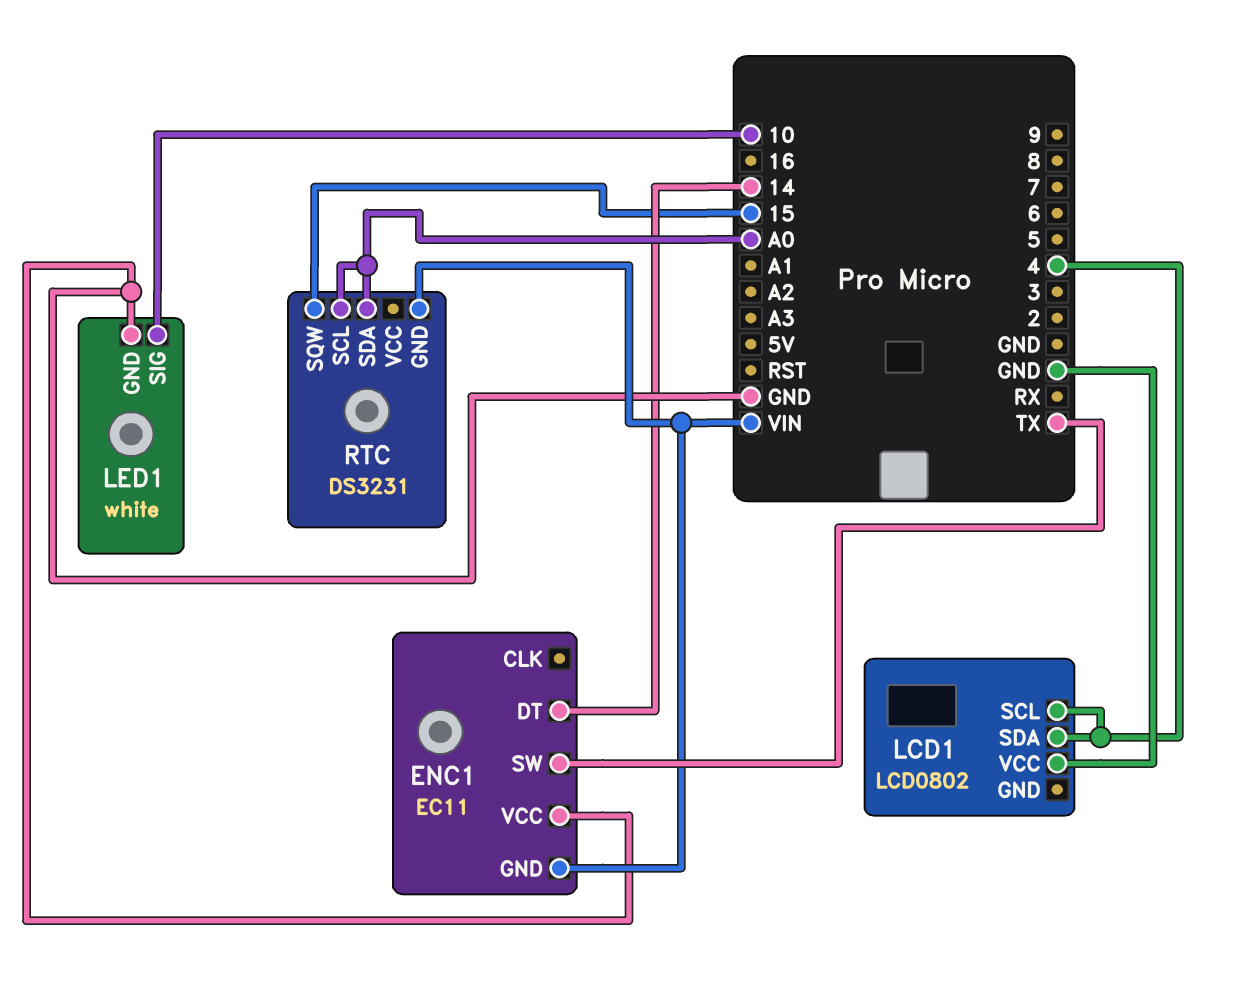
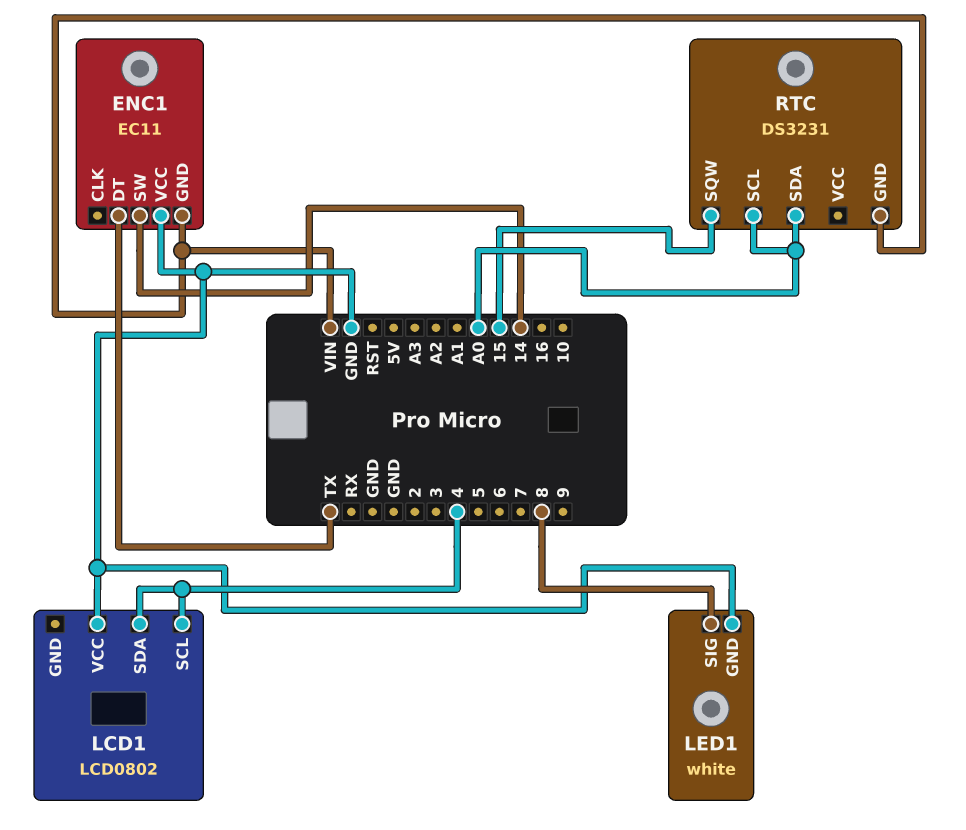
ENC1 pin DT: 14 -> TX
ENC1 pin SW: TX -> 14
LED1 pin SIG: 10 -> 8

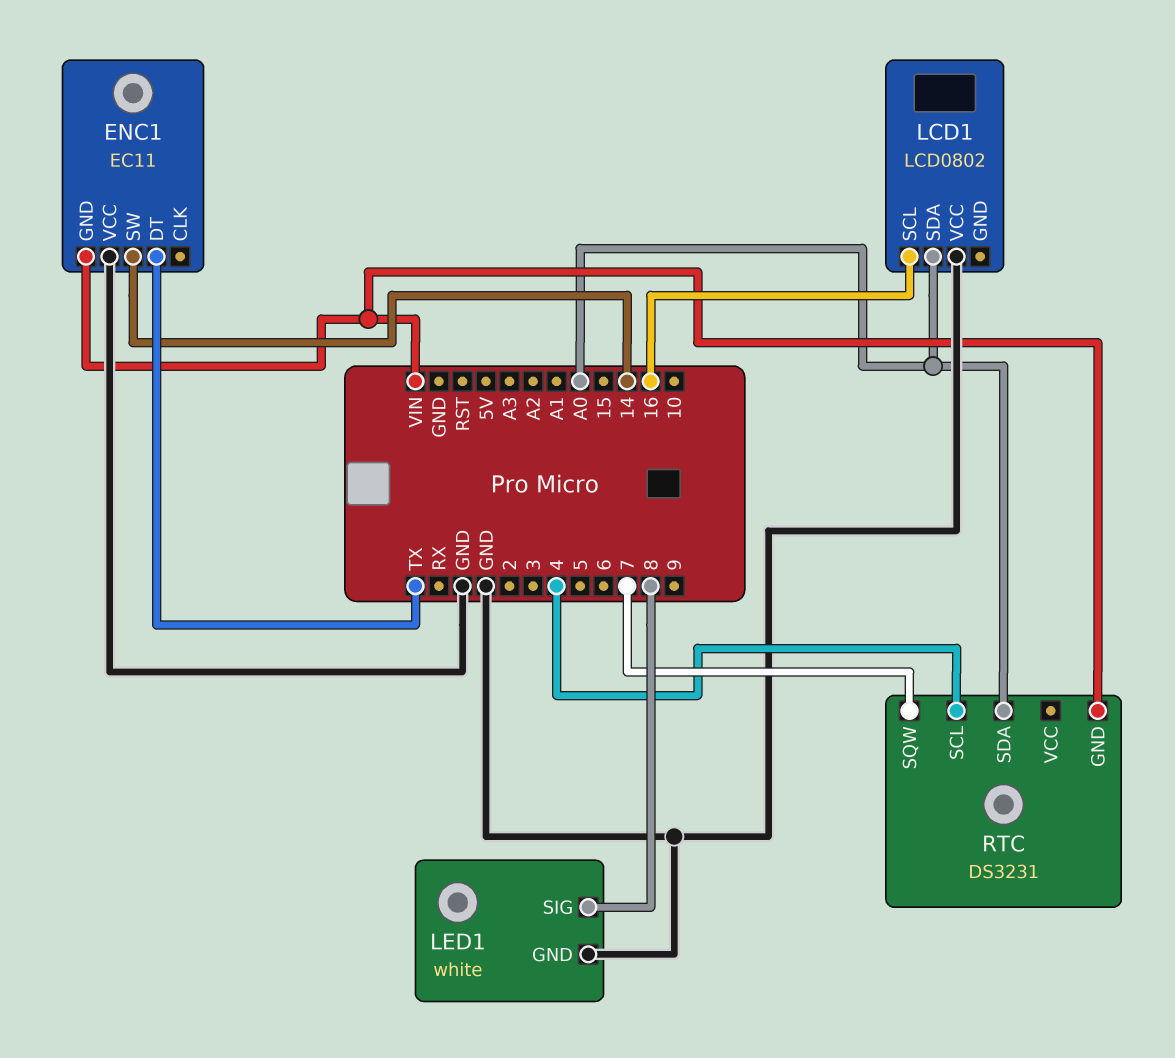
LCD1 pin SCL: 4 -> 16
LCD1 pin SDA: 4 -> A0
RTC pin SCL: A0 -> 4
RTC pin SQW: 15 -> 7

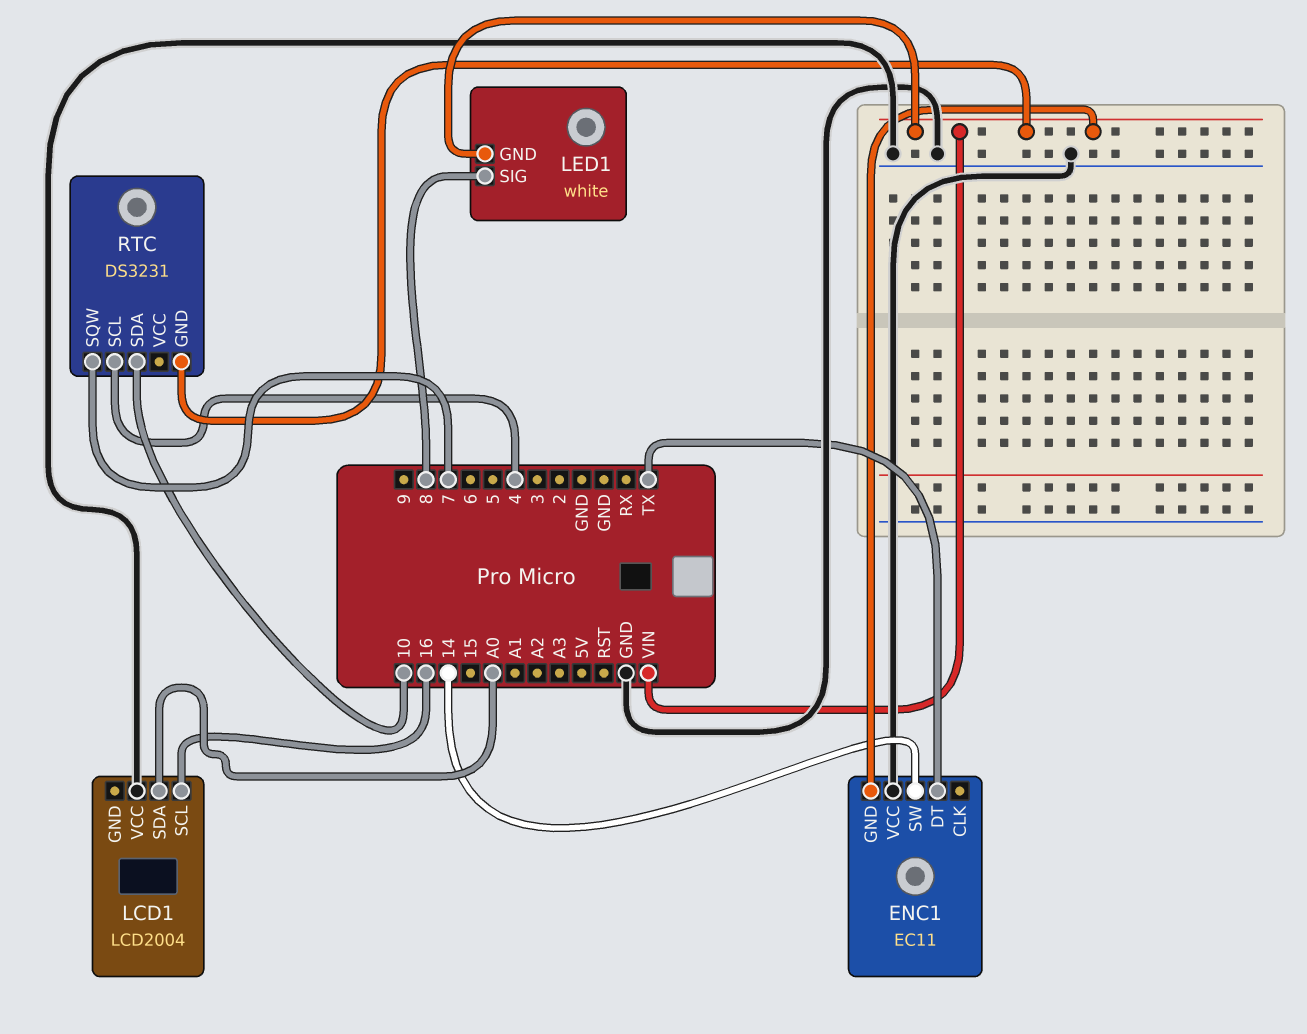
LCD1: LCD0802 -> LCD2004
LED1 pin GND: GND -> VIN
RTC pin SDA: A0 -> 10

